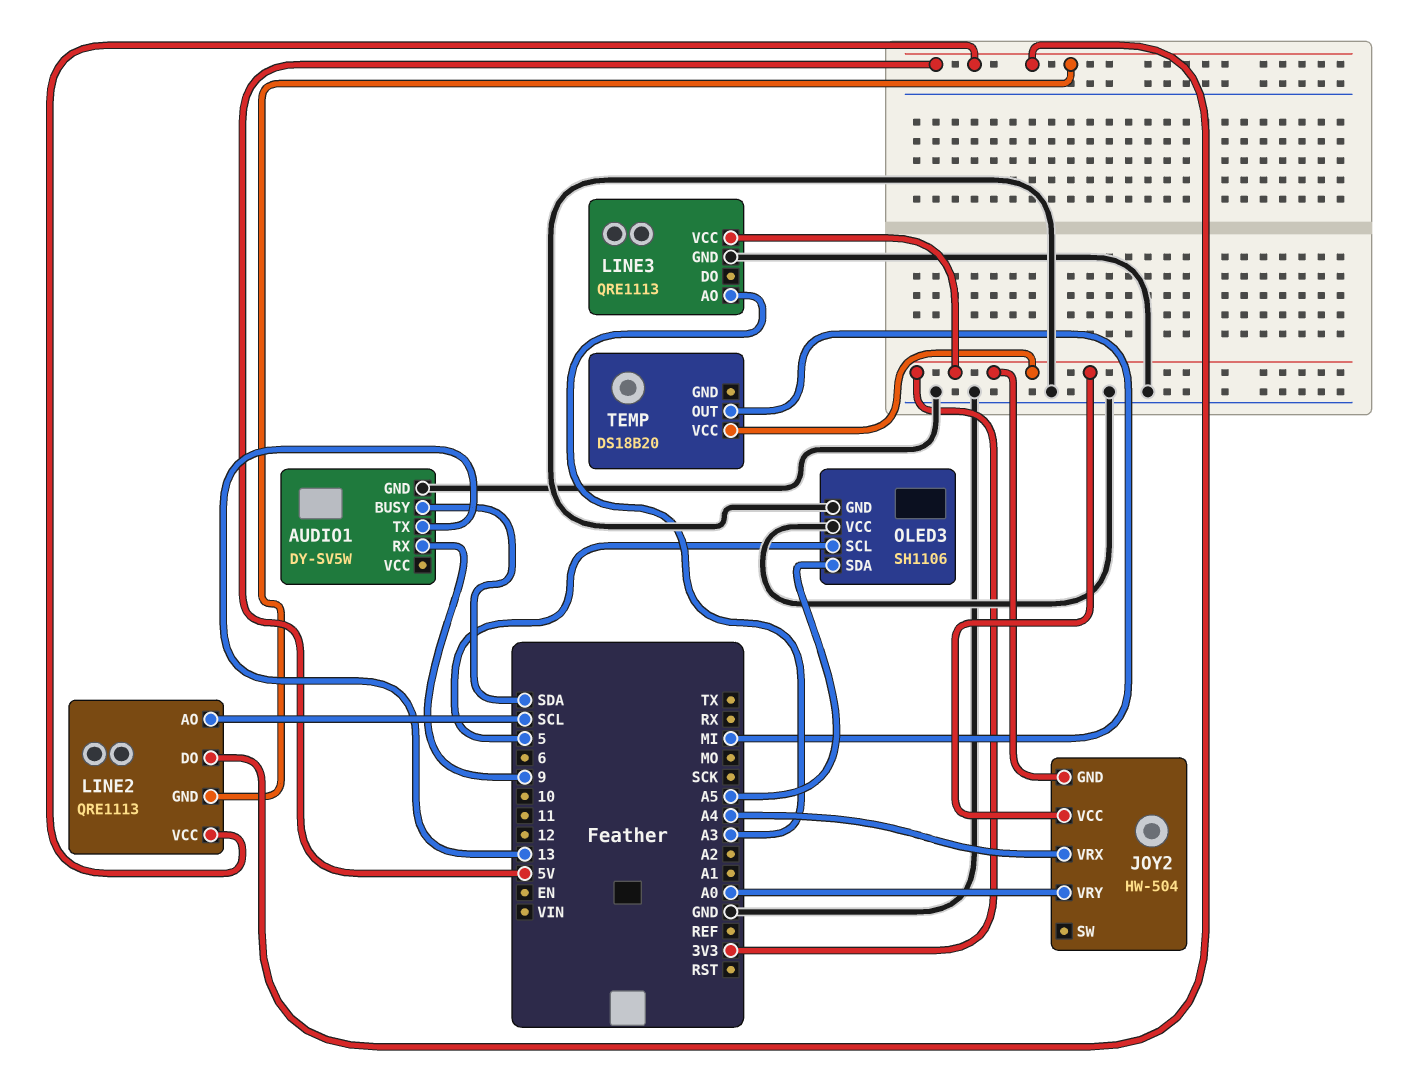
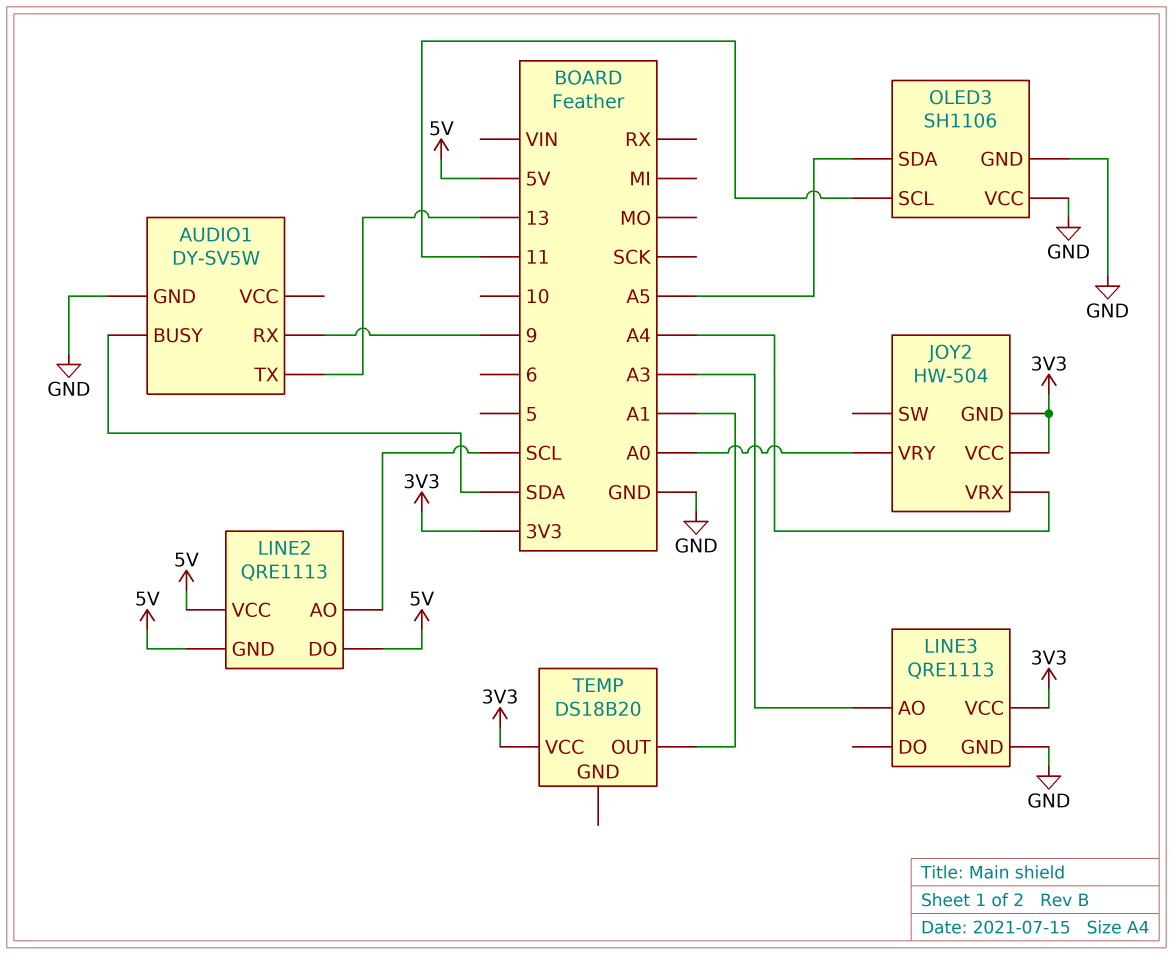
OLED3 pin SCL: 5 -> 11
TEMP pin OUT: MI -> A1

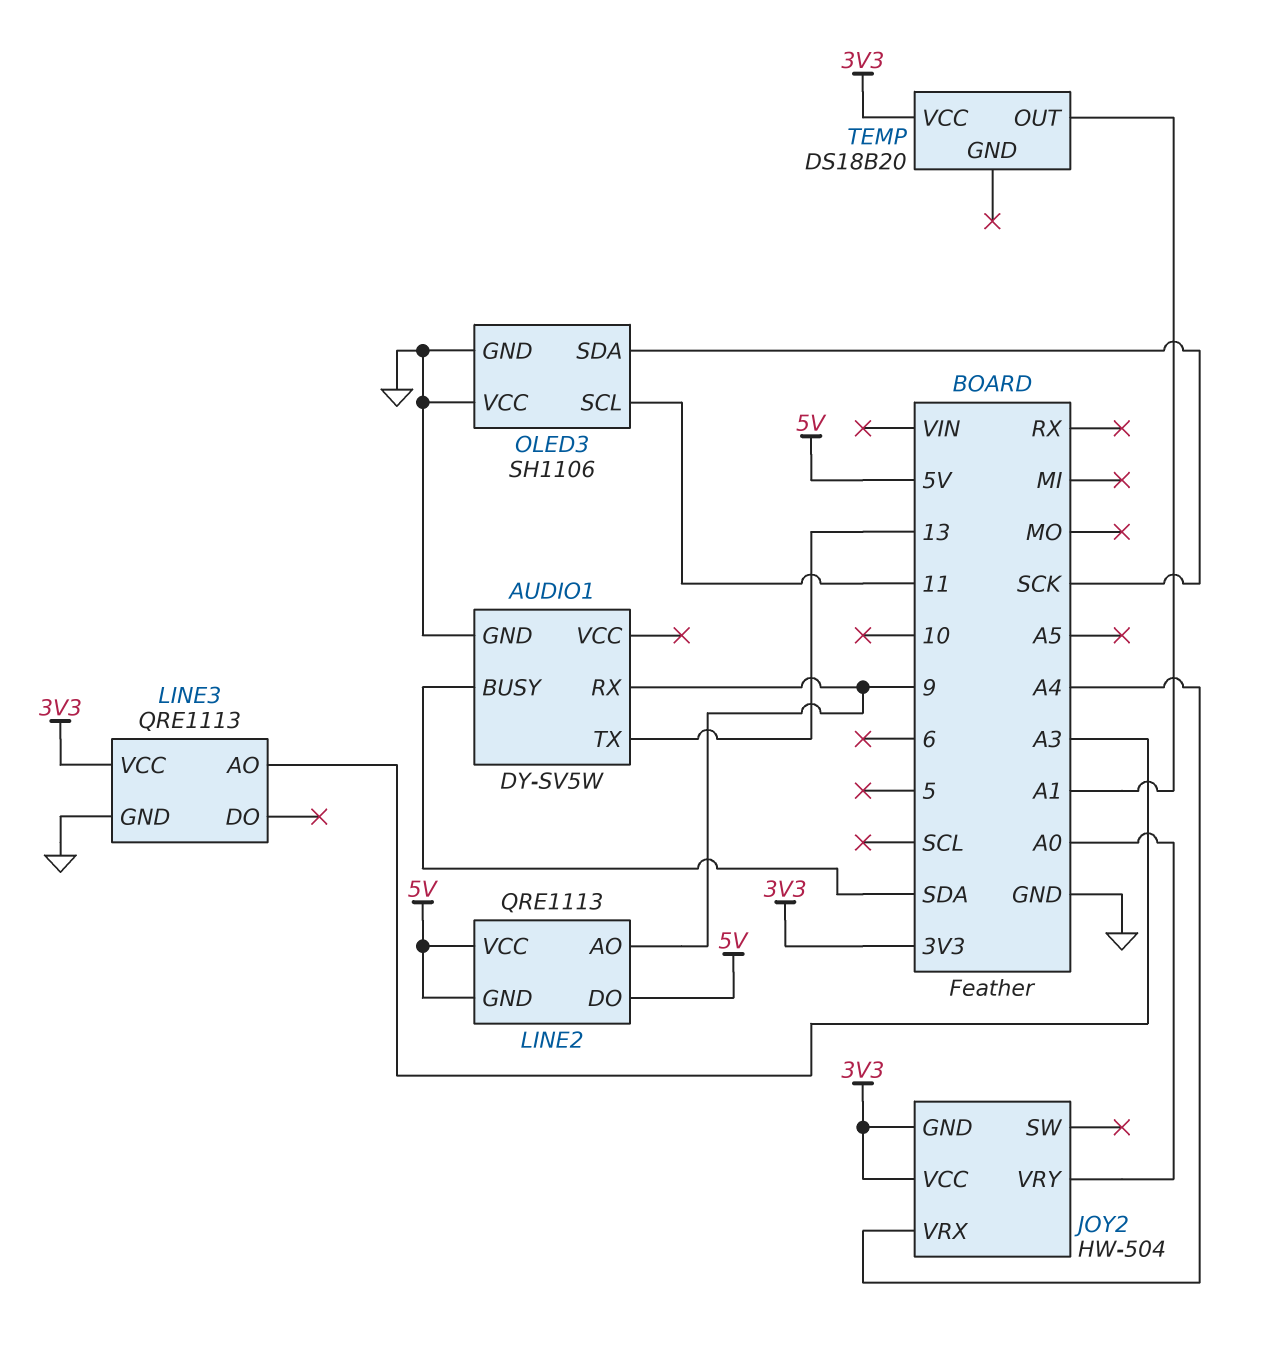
LINE2 pin AO: SCL -> 9
OLED3 pin SDA: A5 -> SCK

